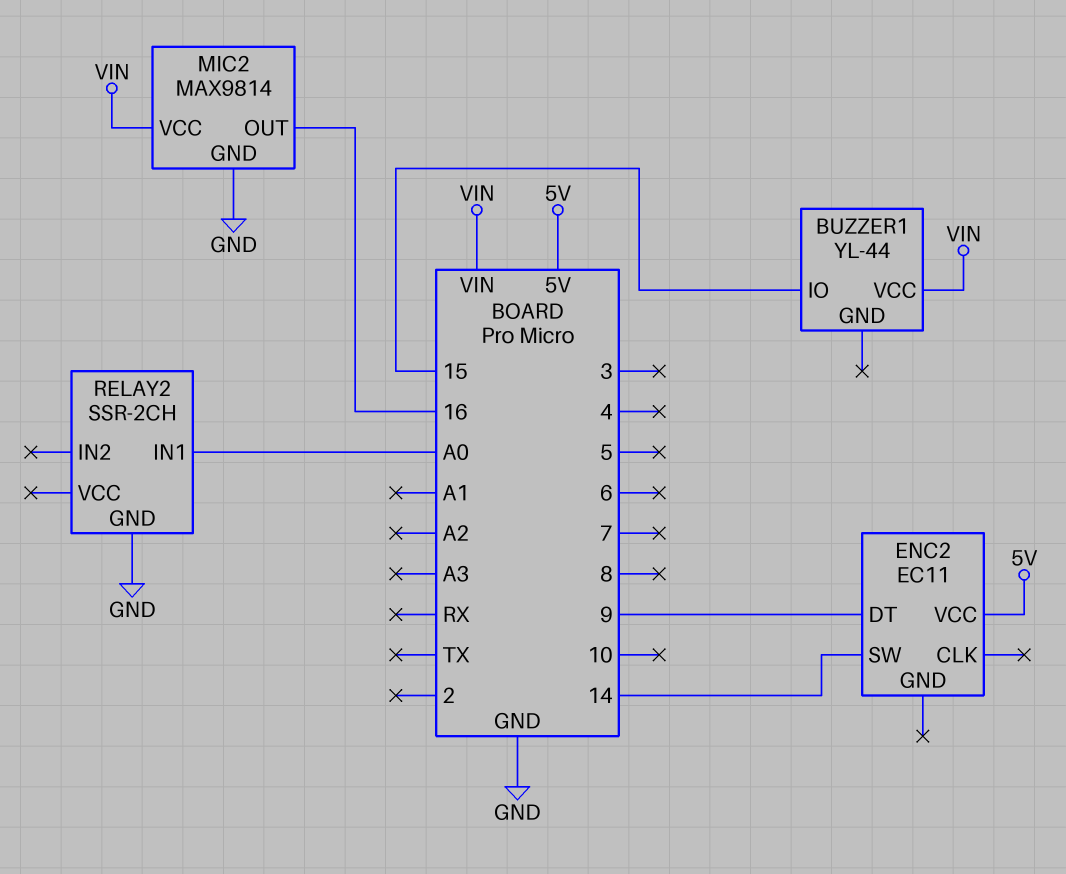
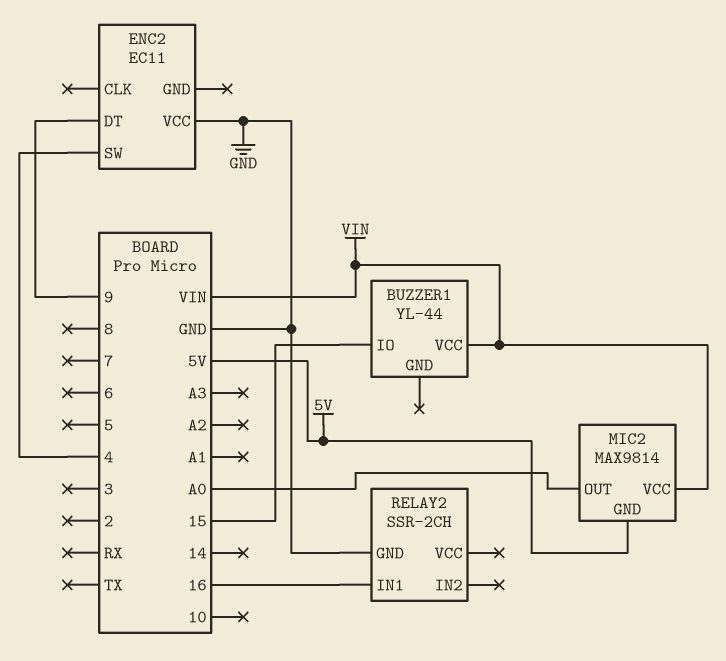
ENC2 pin SW: 14 -> 4
ENC2 pin VCC: 5V -> GND
MIC2 pin GND: GND -> 5V
MIC2 pin OUT: 16 -> A0
RELAY2 pin IN1: A0 -> 16

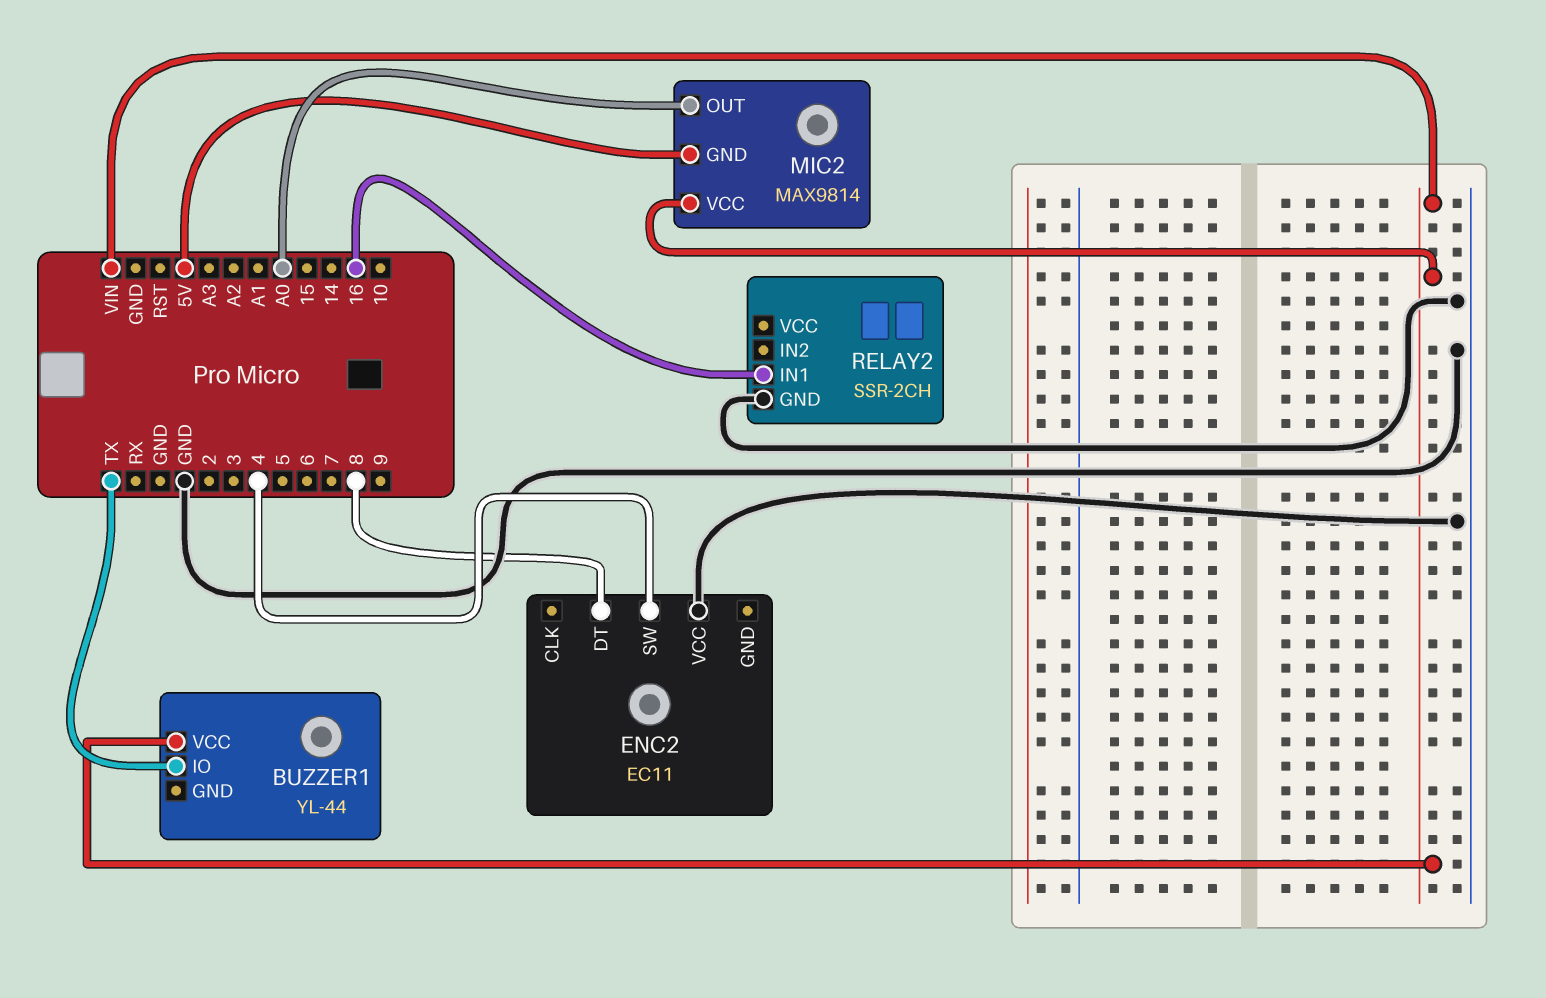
BUZZER1 pin IO: 15 -> TX
ENC2 pin DT: 9 -> 8

